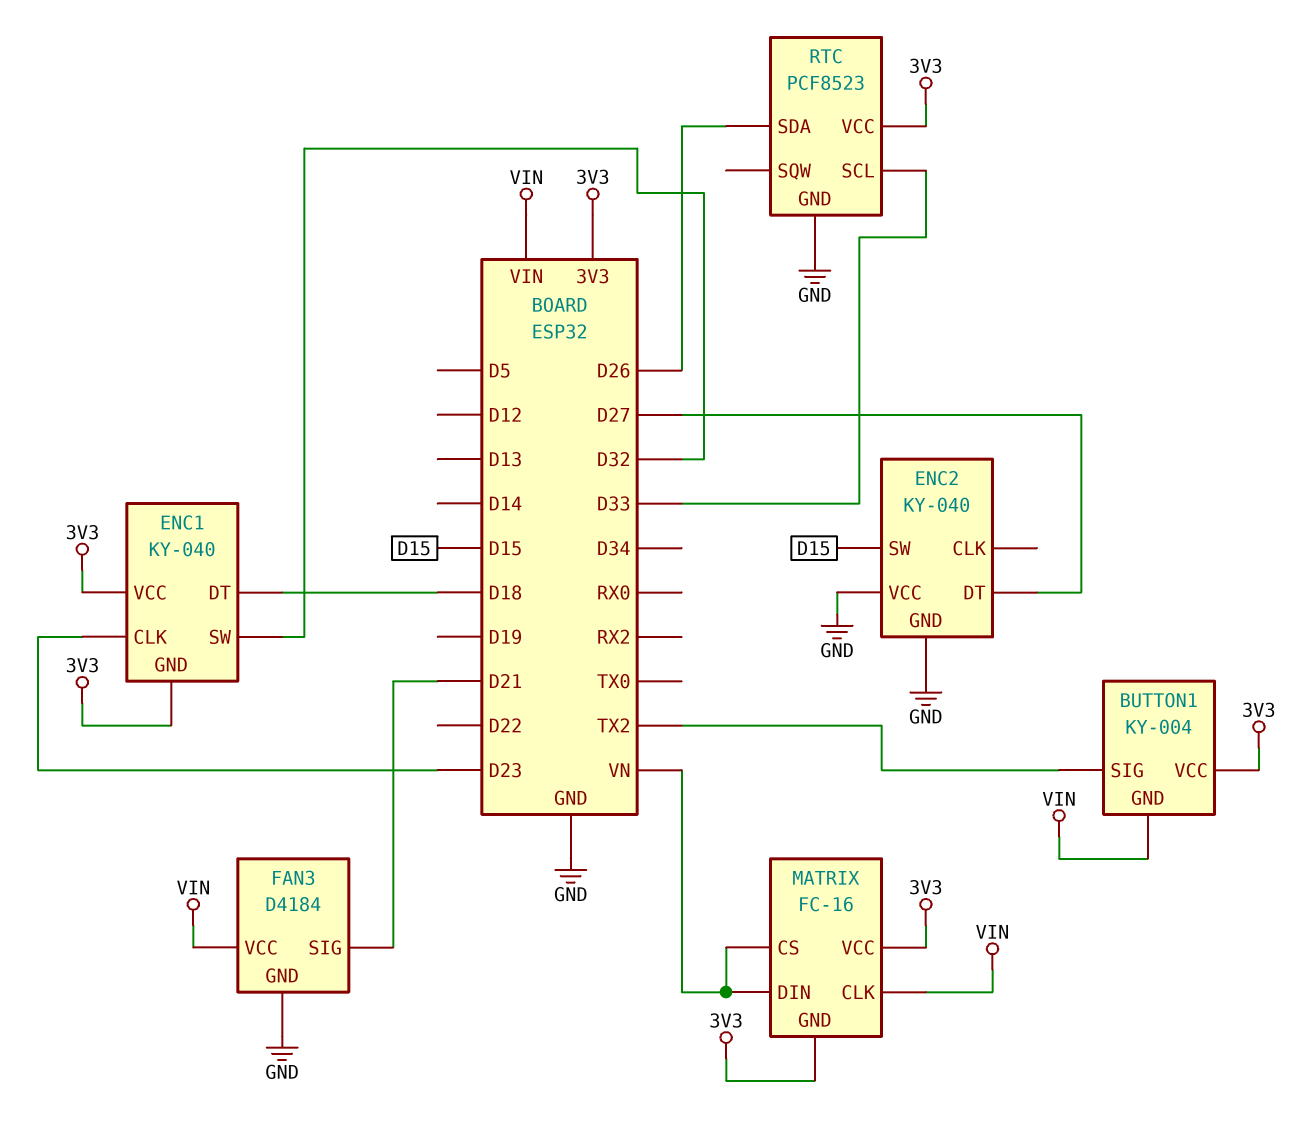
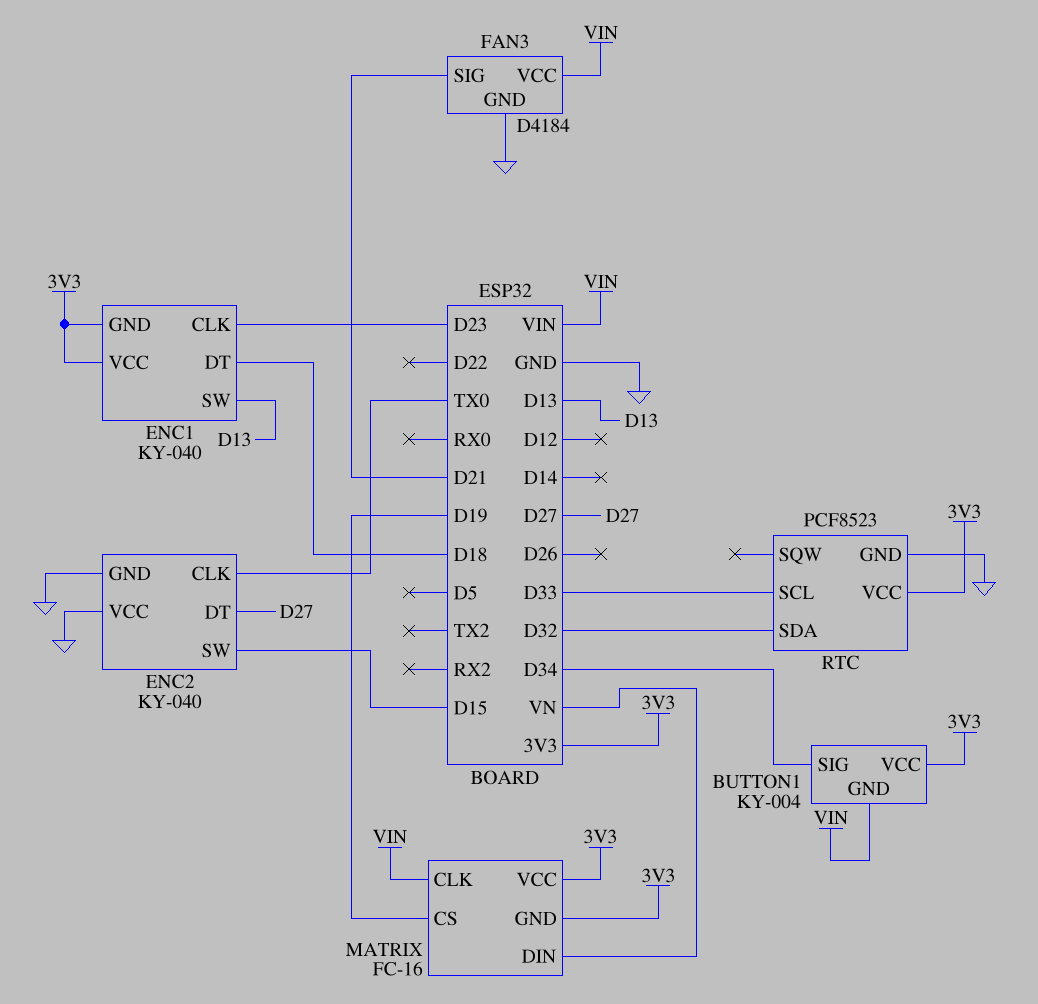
BUTTON1 pin SIG: TX2 -> D34
ENC1 pin SW: D32 -> D13
ENC2 pin CLK: none -> TX0
MATRIX pin CS: VN -> D19
RTC pin SDA: D26 -> D32

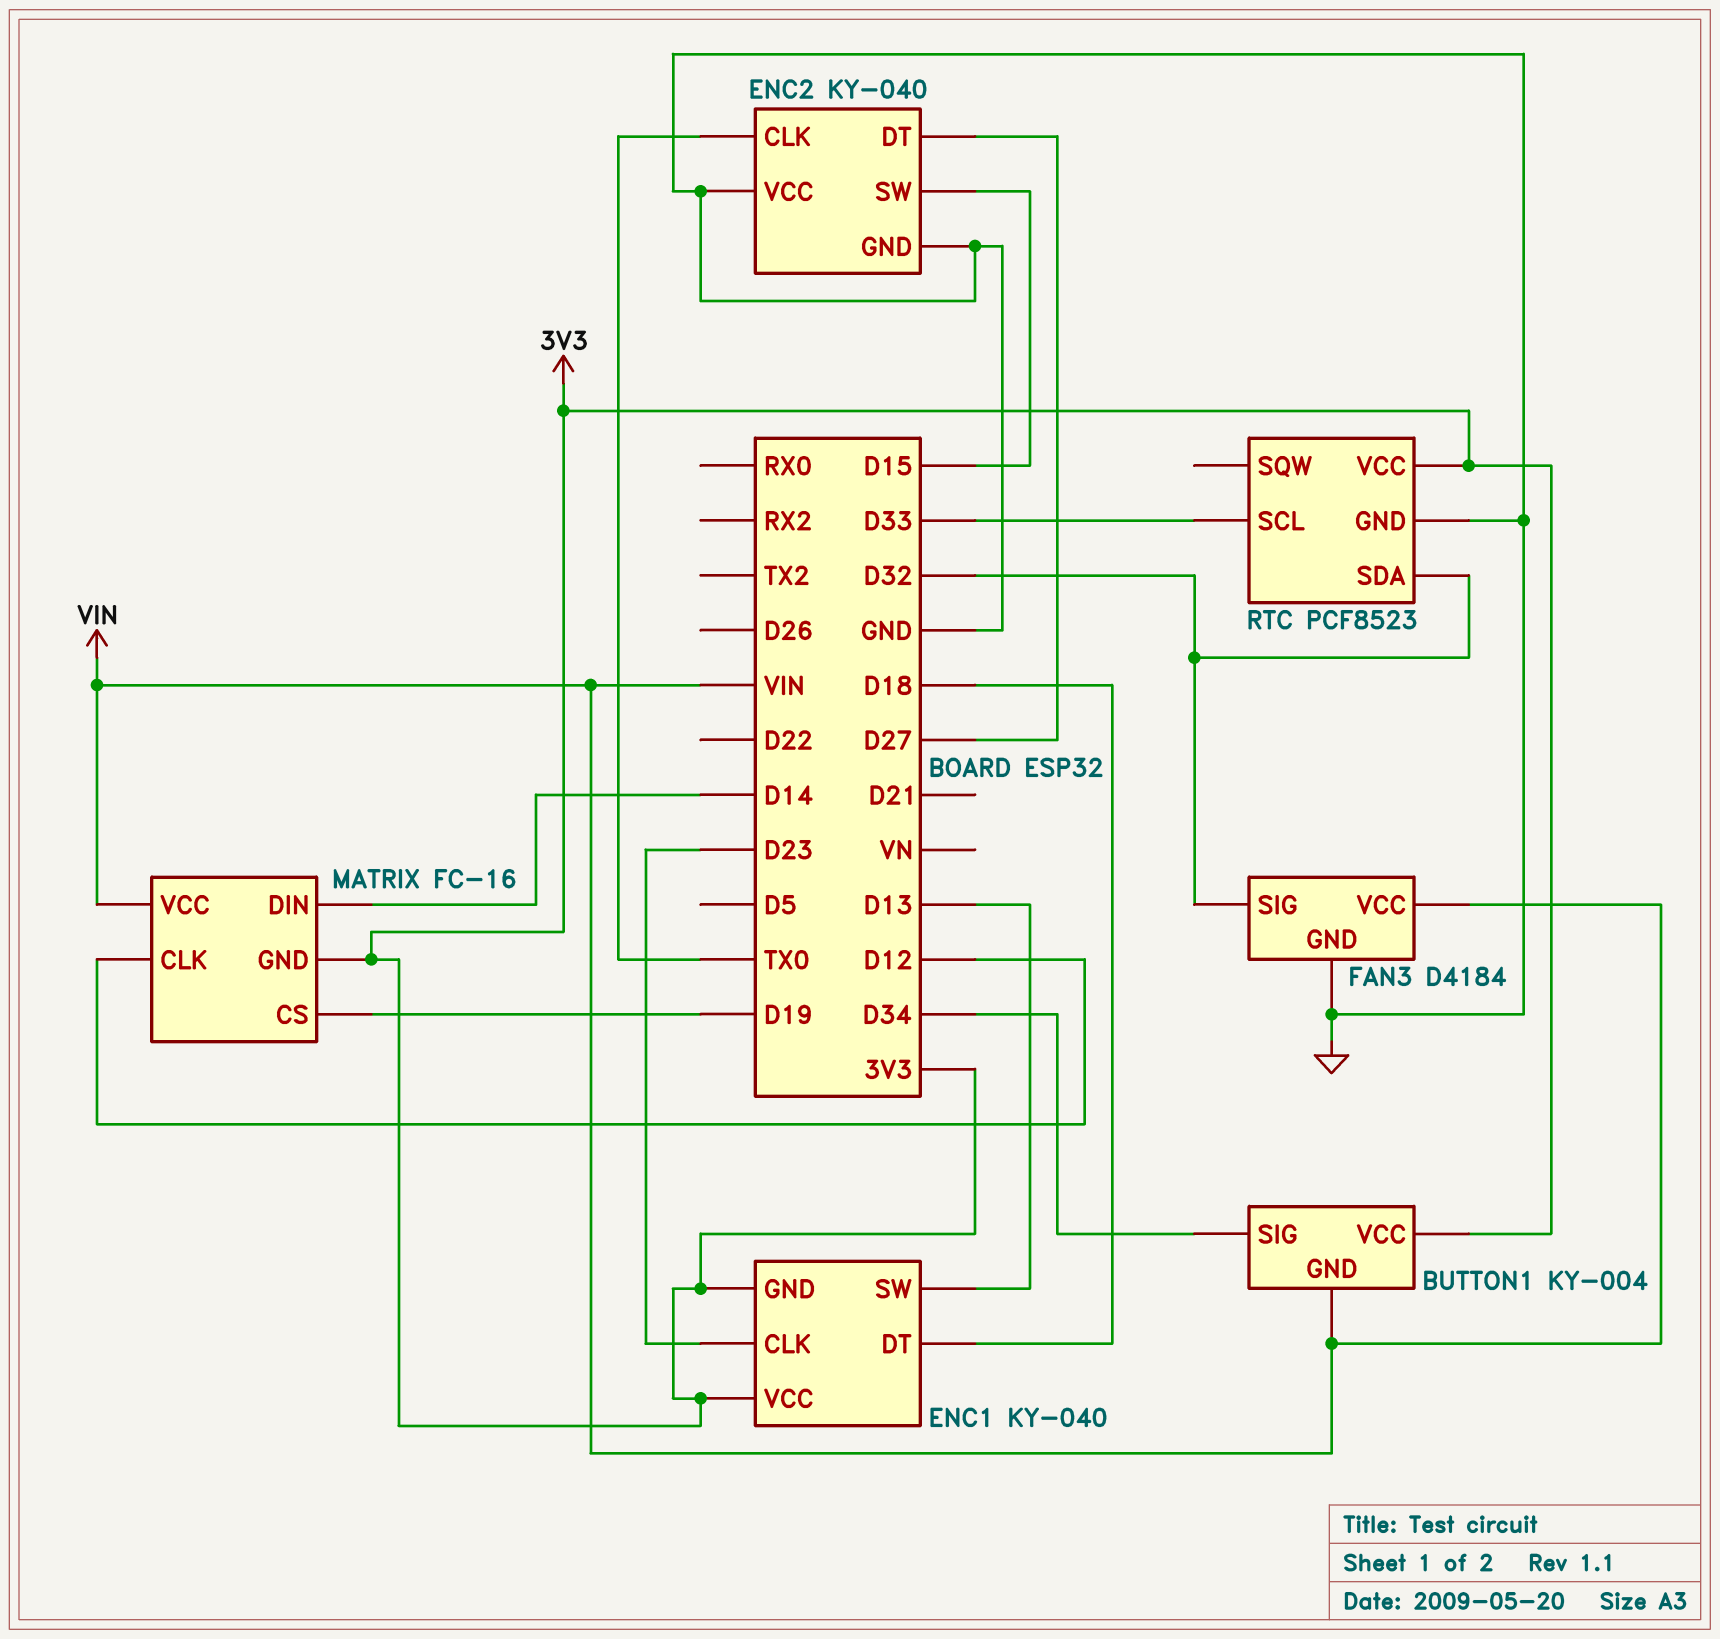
FAN3 pin SIG: D21 -> D32
MATRIX pin CLK: VIN -> D12
MATRIX pin DIN: VN -> D14
MATRIX pin VCC: 3V3 -> VIN

